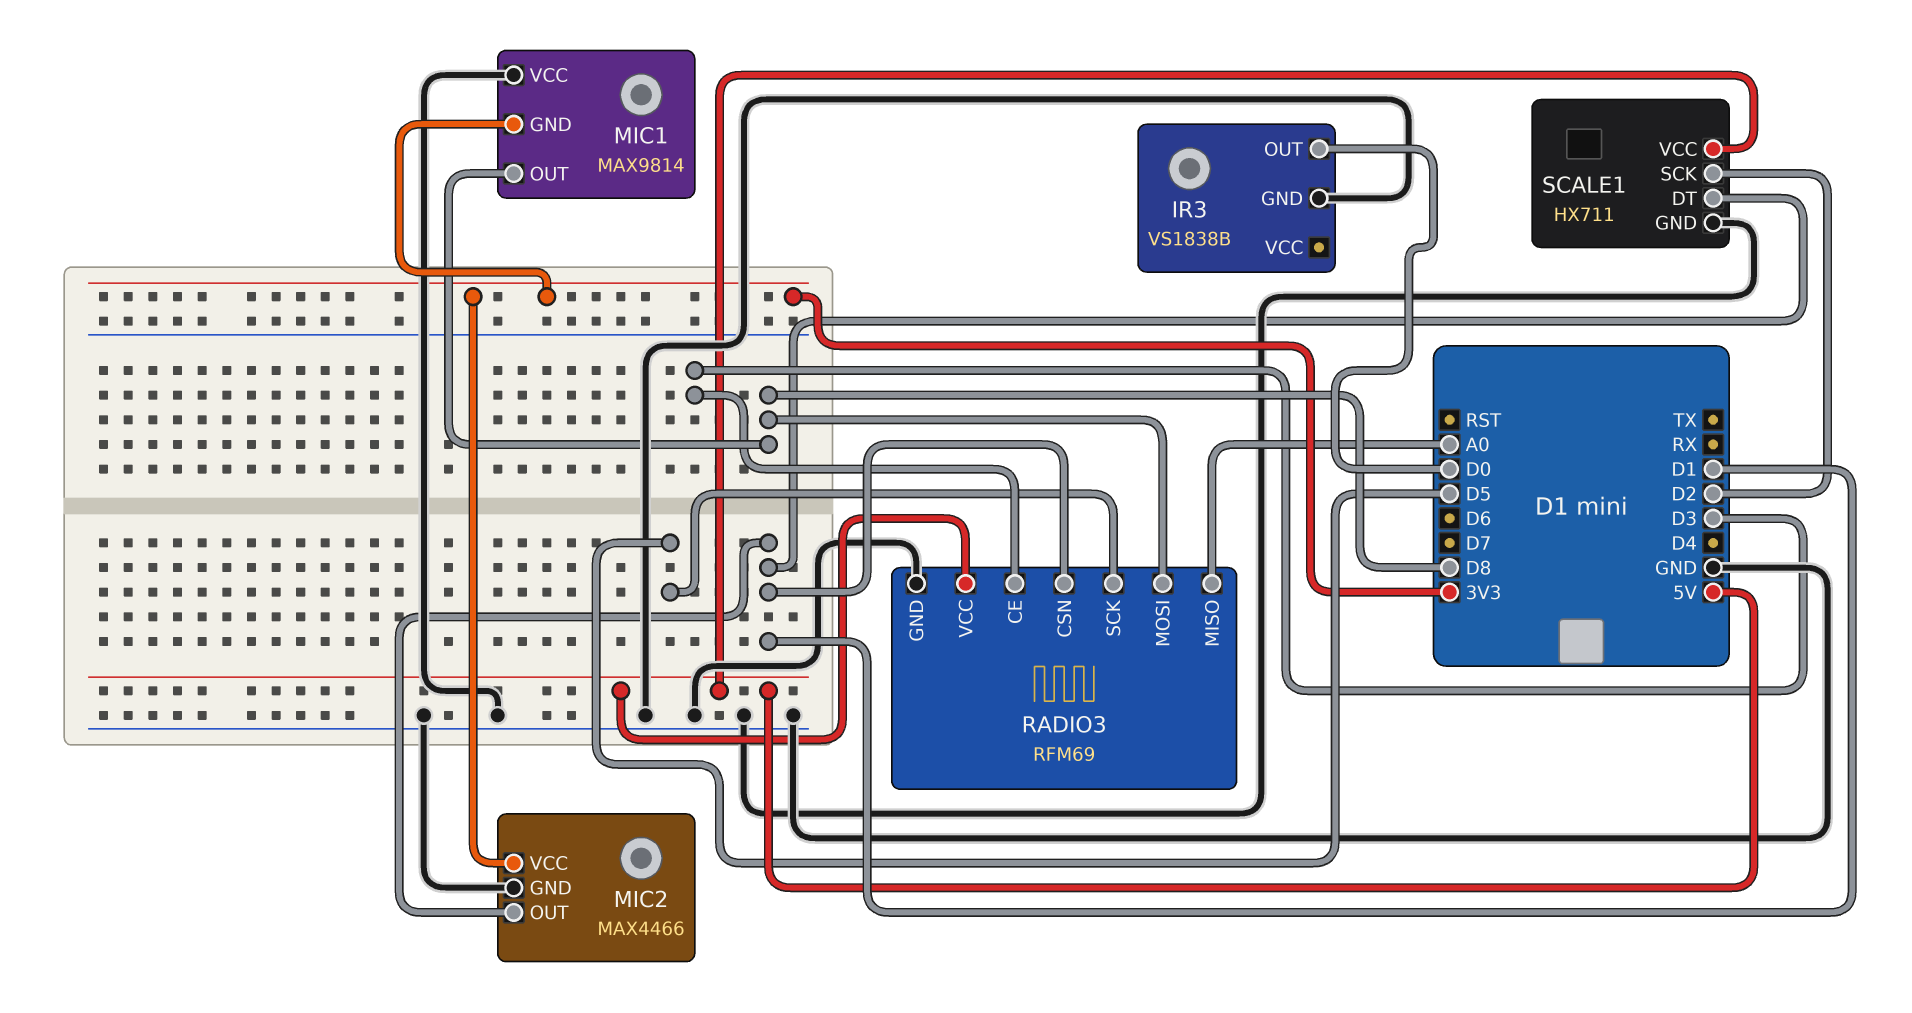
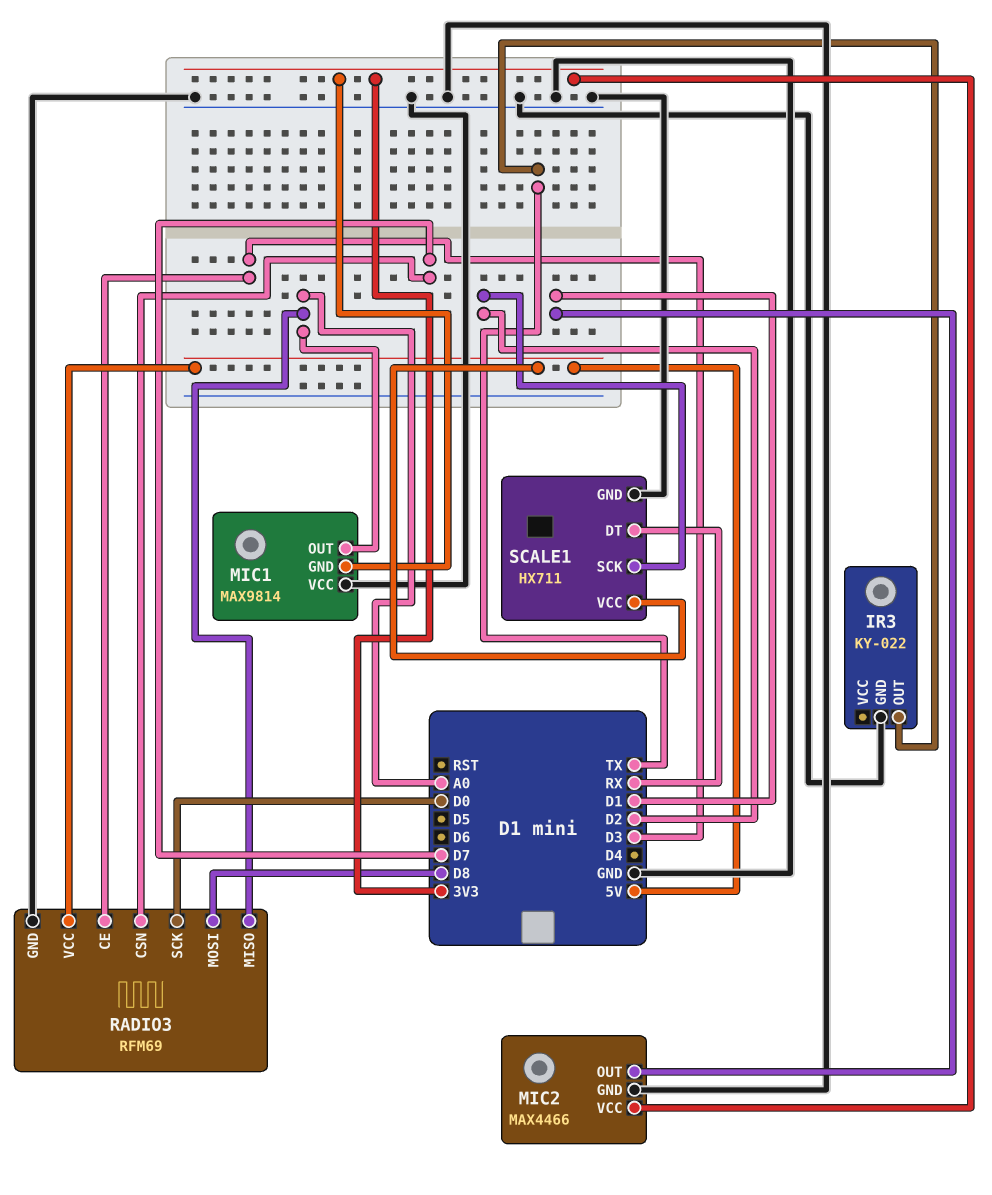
IR3: VS1838B -> KY-022
IR3 pin OUT: D0 -> TX
MIC1 pin OUT: D8 -> A0
RADIO3 pin CSN: D1 -> D7
RADIO3 pin SCK: D5 -> D0
SCALE1 pin DT: D1 -> RX

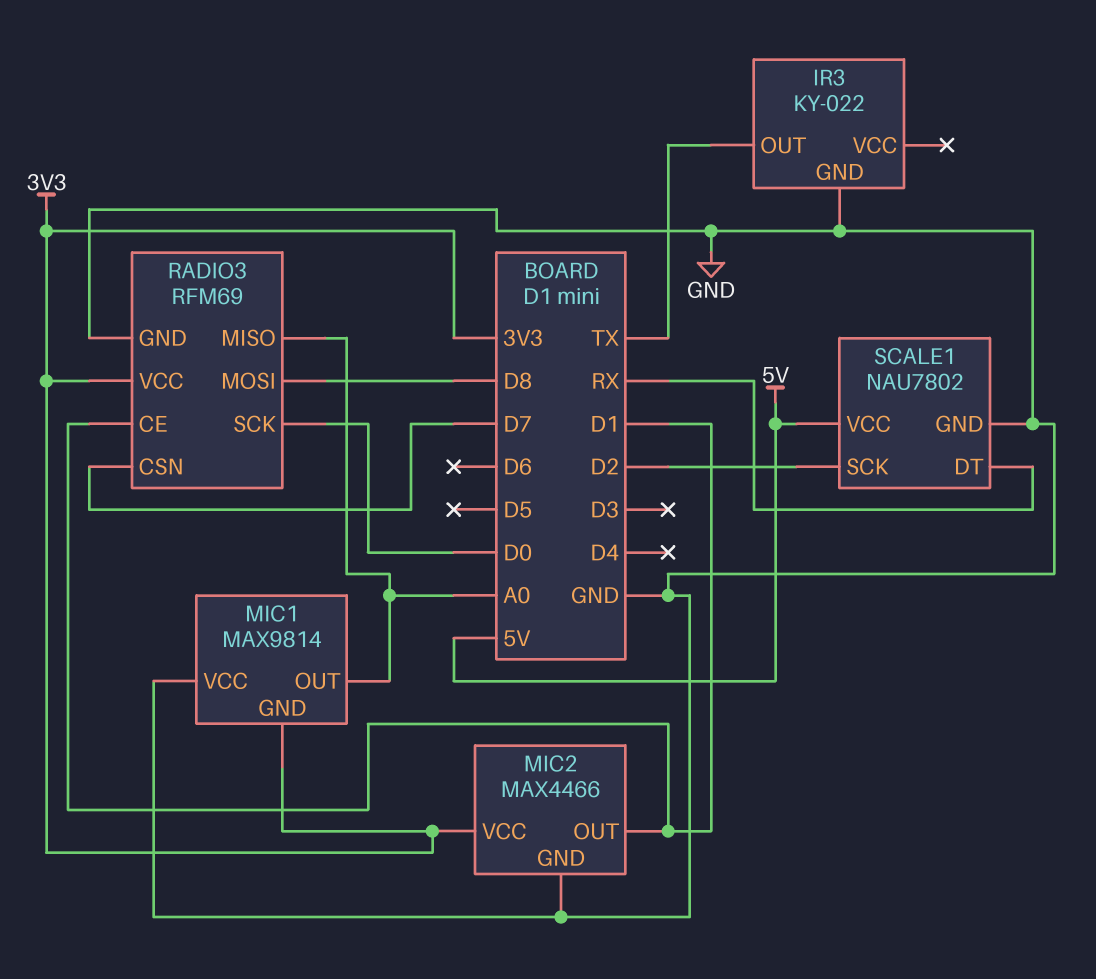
RADIO3 pin CE: D3 -> D1
RADIO3 pin VCC: 5V -> 3V3
SCALE1: HX711 -> NAU7802

